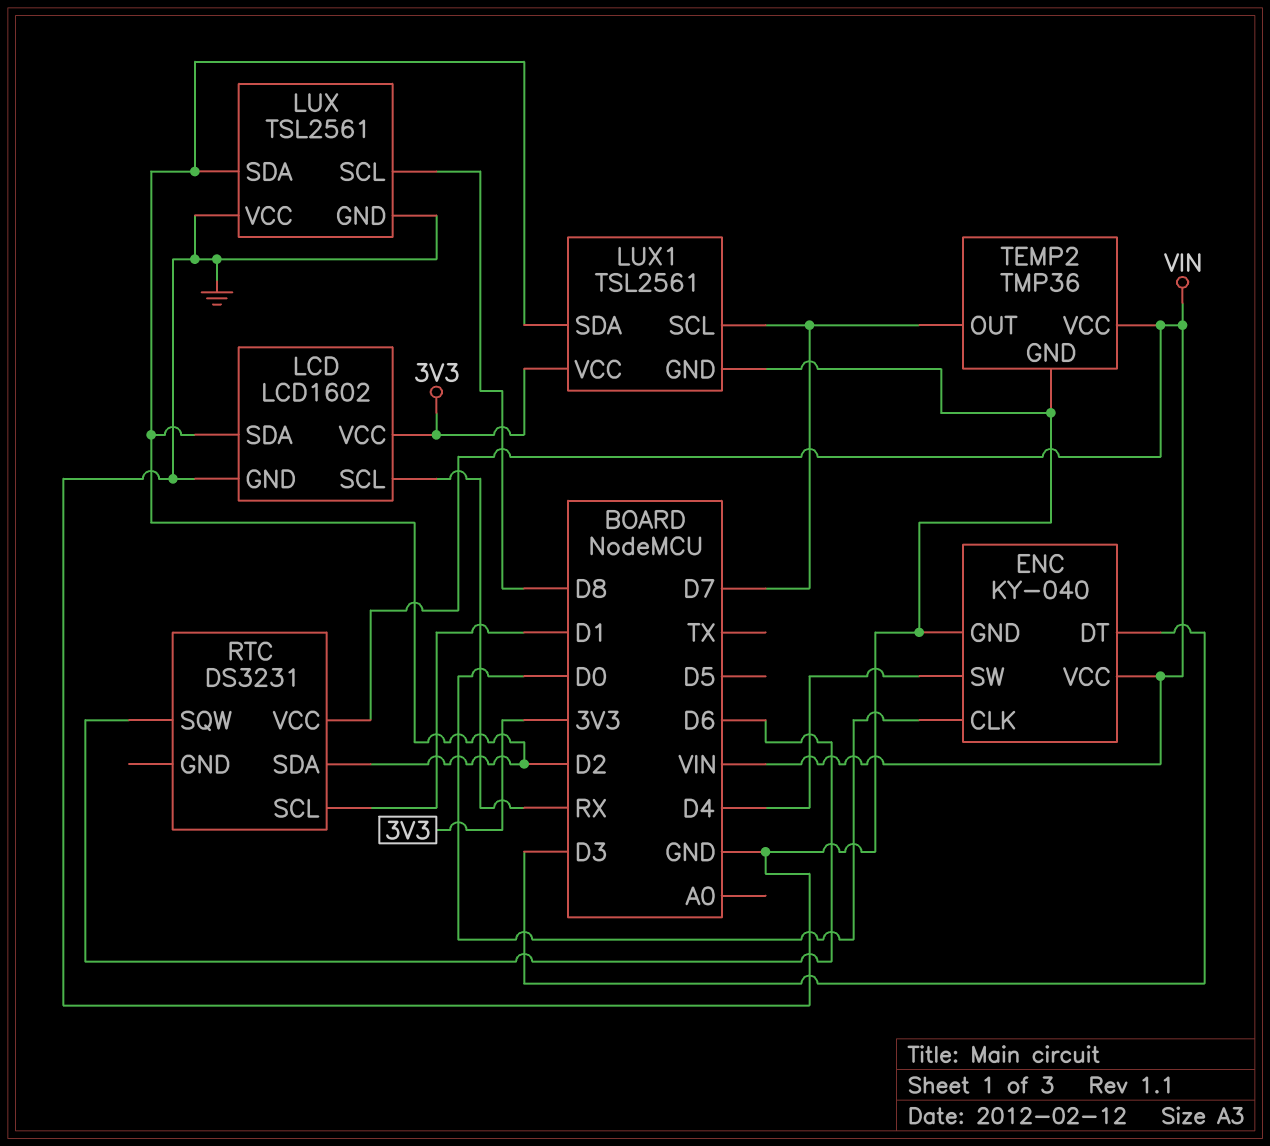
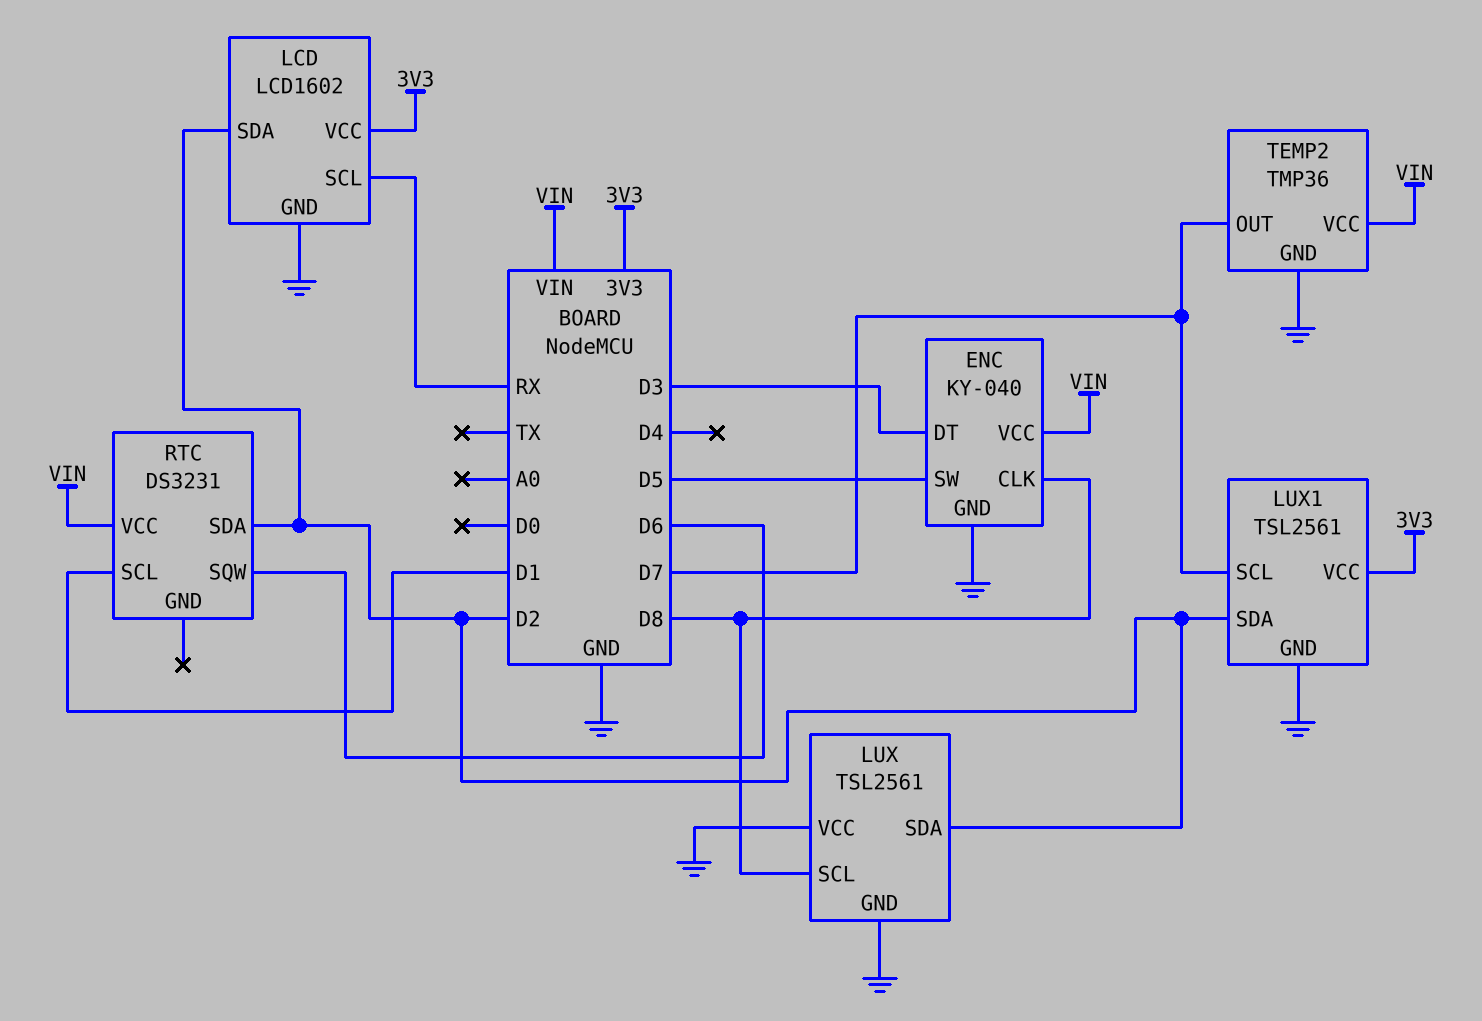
ENC pin CLK: D0 -> D8
ENC pin SW: D4 -> D5

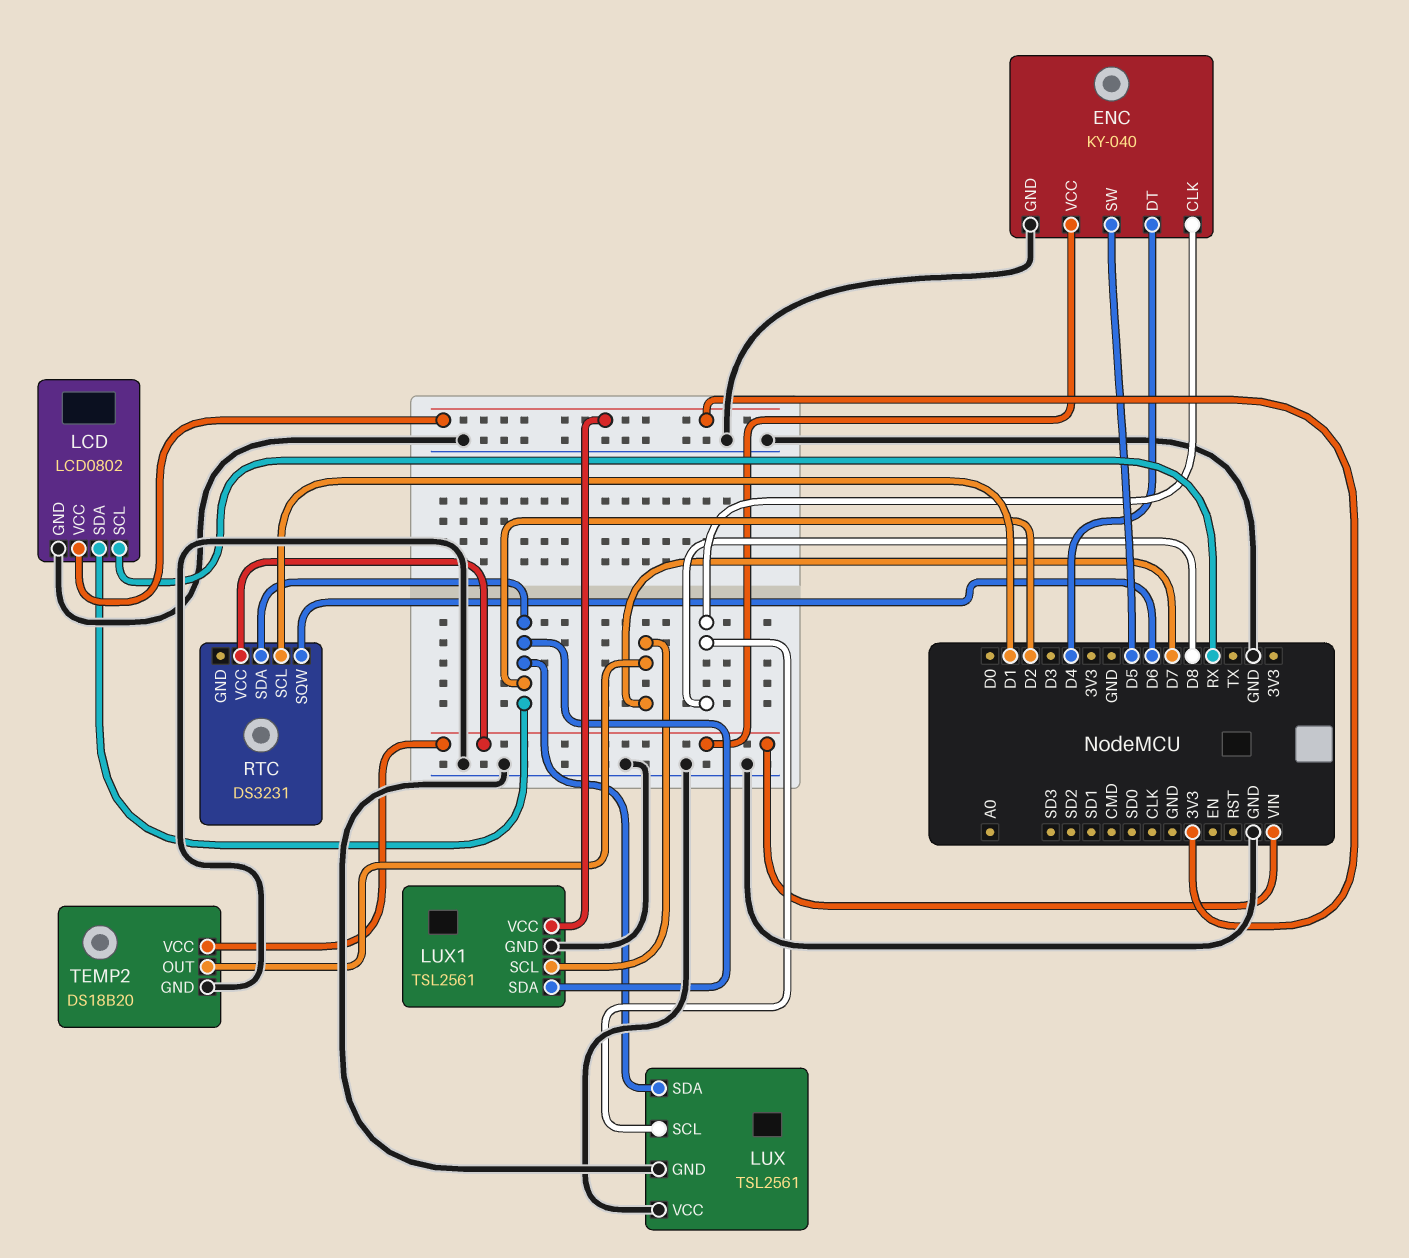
ENC pin DT: D3 -> D4
LCD: LCD1602 -> LCD0802
TEMP2: TMP36 -> DS18B20

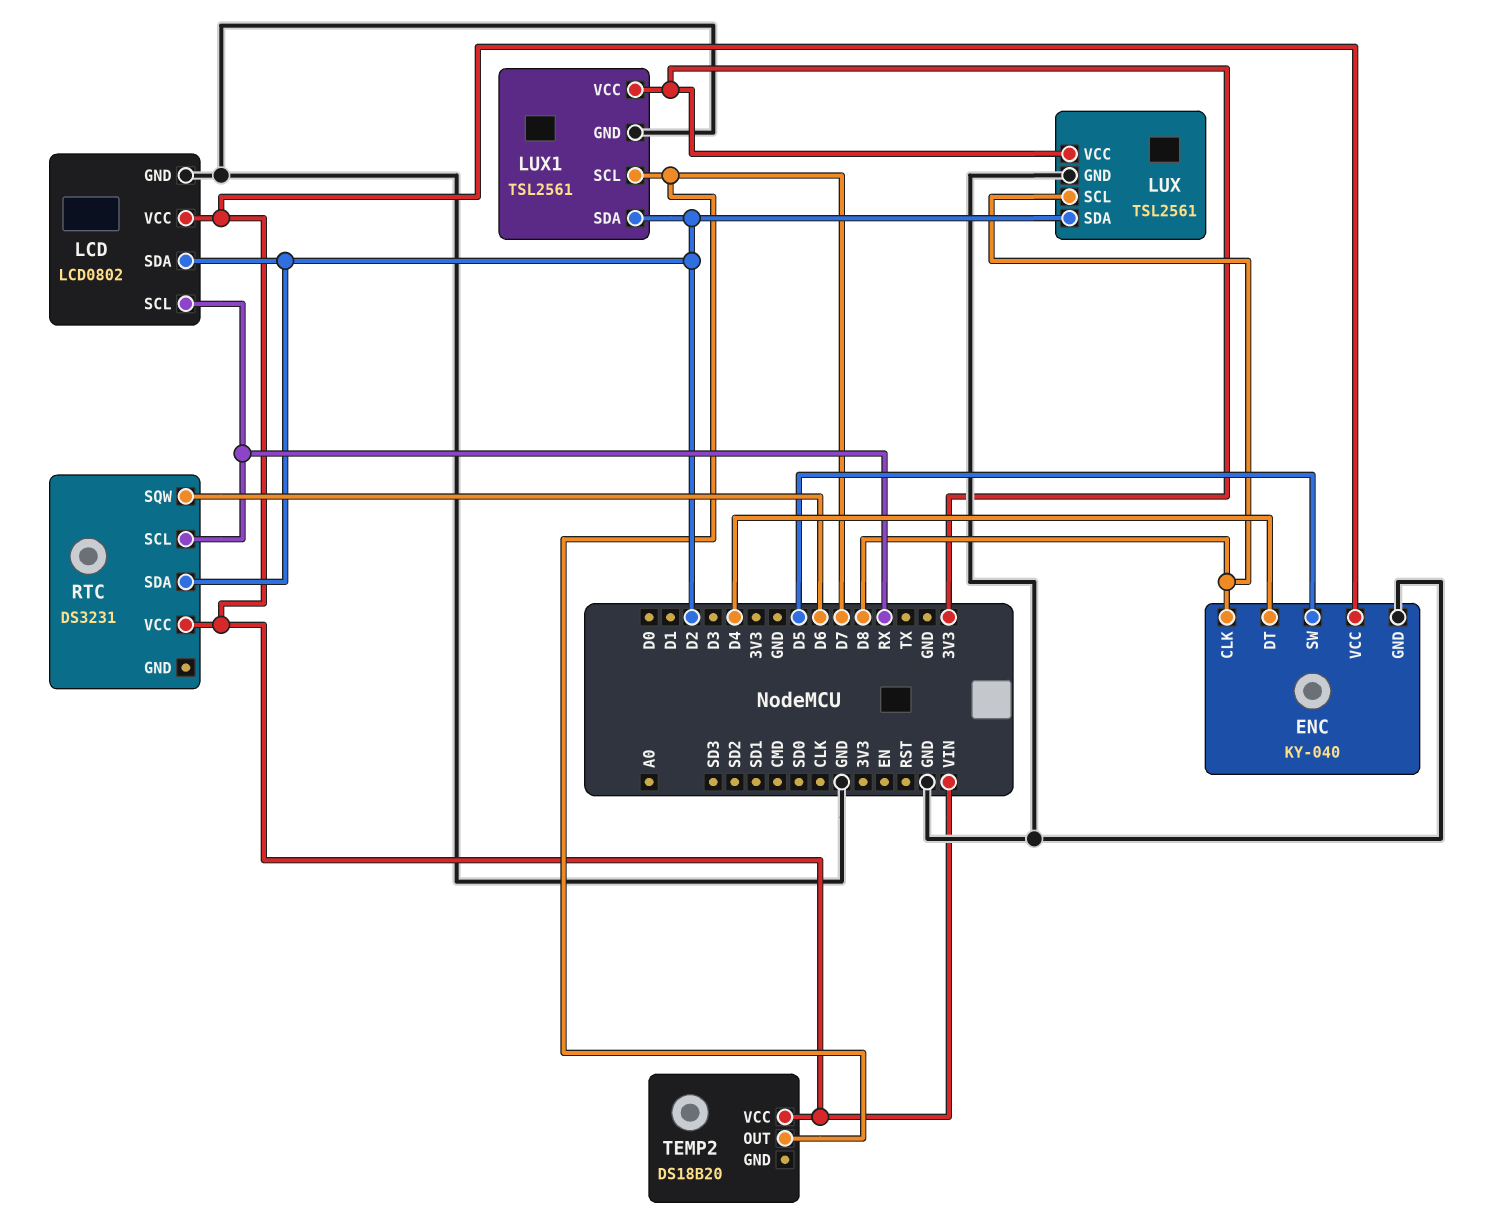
LCD pin VCC: 3V3 -> VIN
LUX pin VCC: GND -> 3V3
RTC pin SCL: D1 -> RX
TEMP2 pin GND: GND -> none

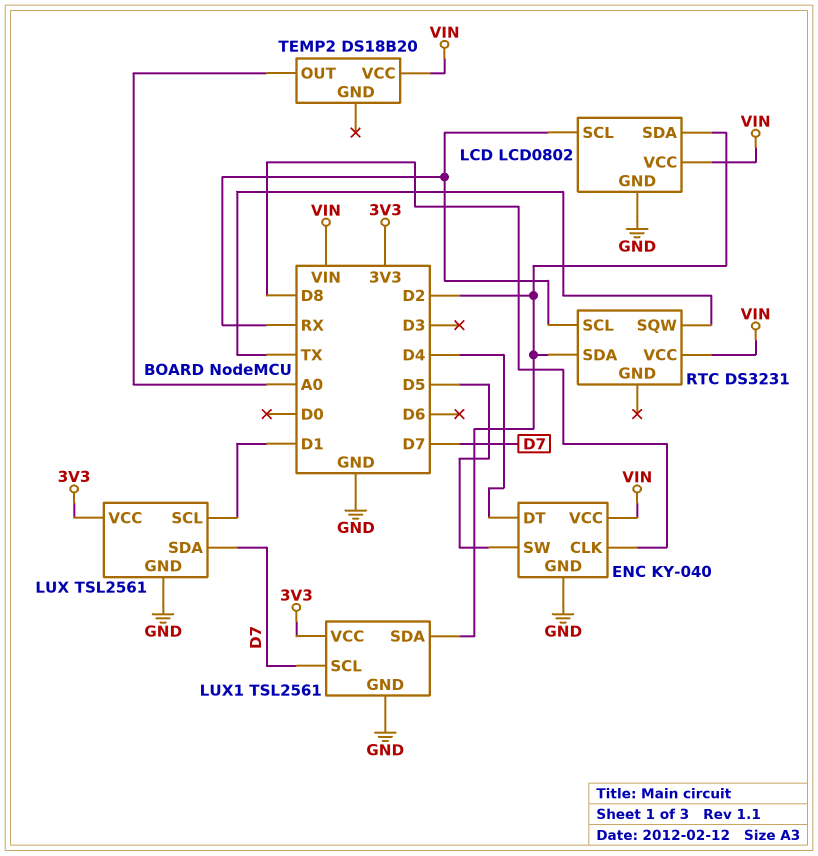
LUX pin SCL: D8 -> D1
LUX pin SDA: D2 -> D7
RTC pin SQW: D6 -> TX
TEMP2 pin OUT: D7 -> A0

